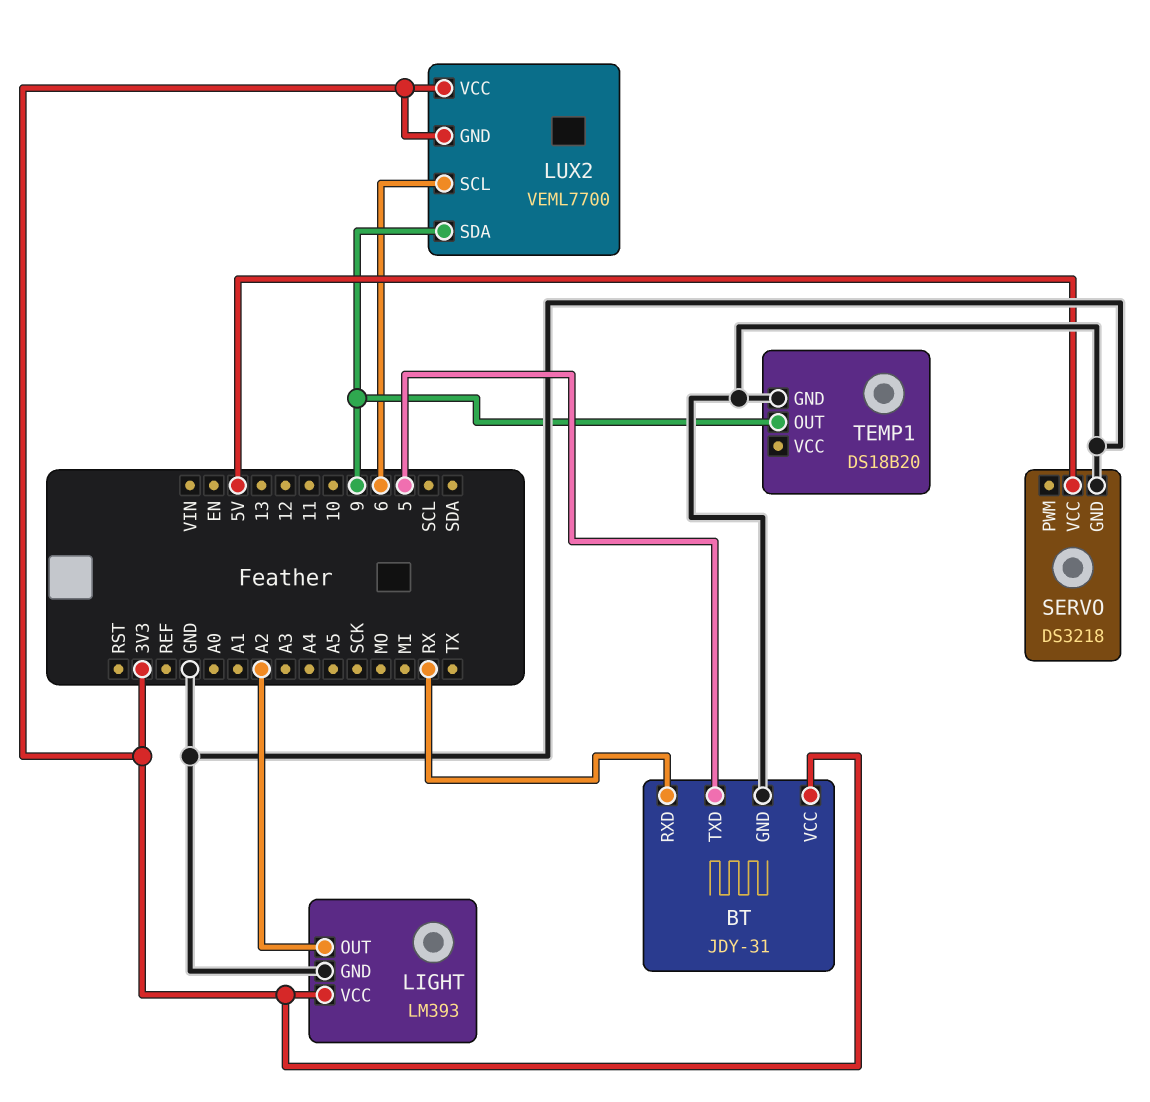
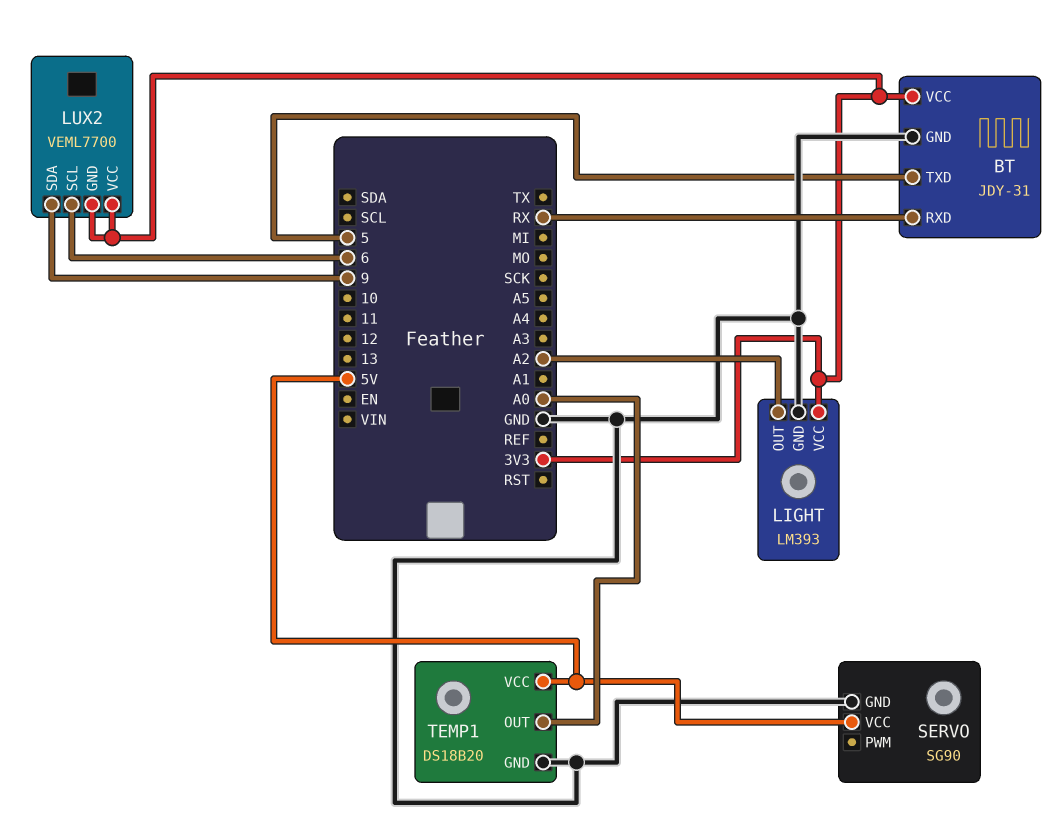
SERVO: DS3218 -> SG90
TEMP1 pin OUT: 9 -> A0
TEMP1 pin VCC: none -> 5V

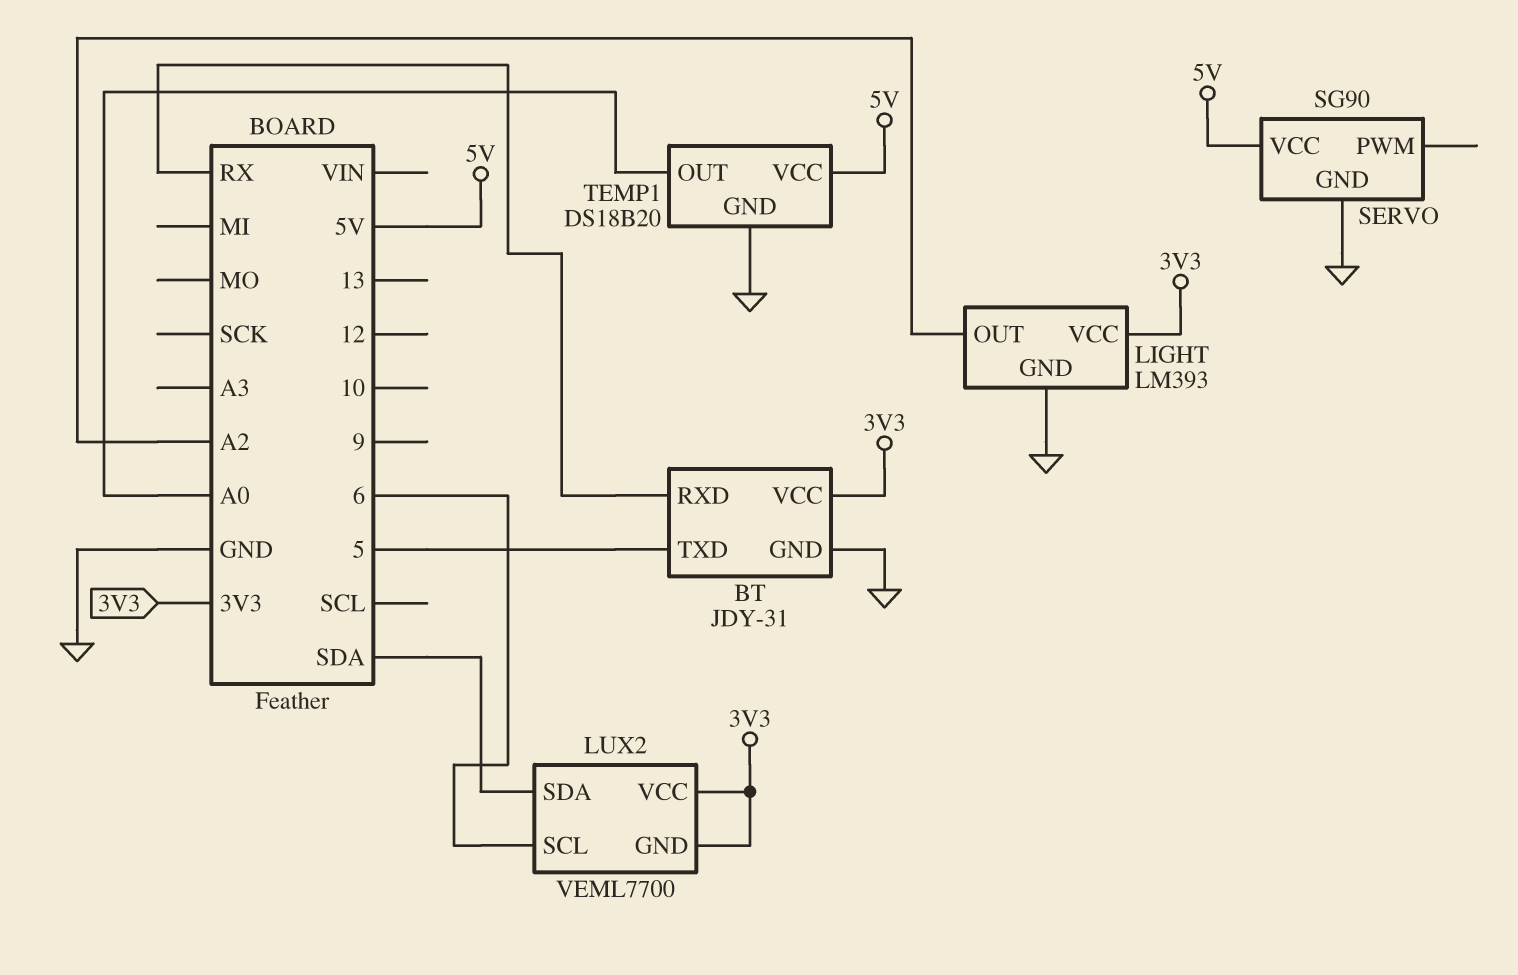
LUX2 pin SDA: 9 -> SDA

